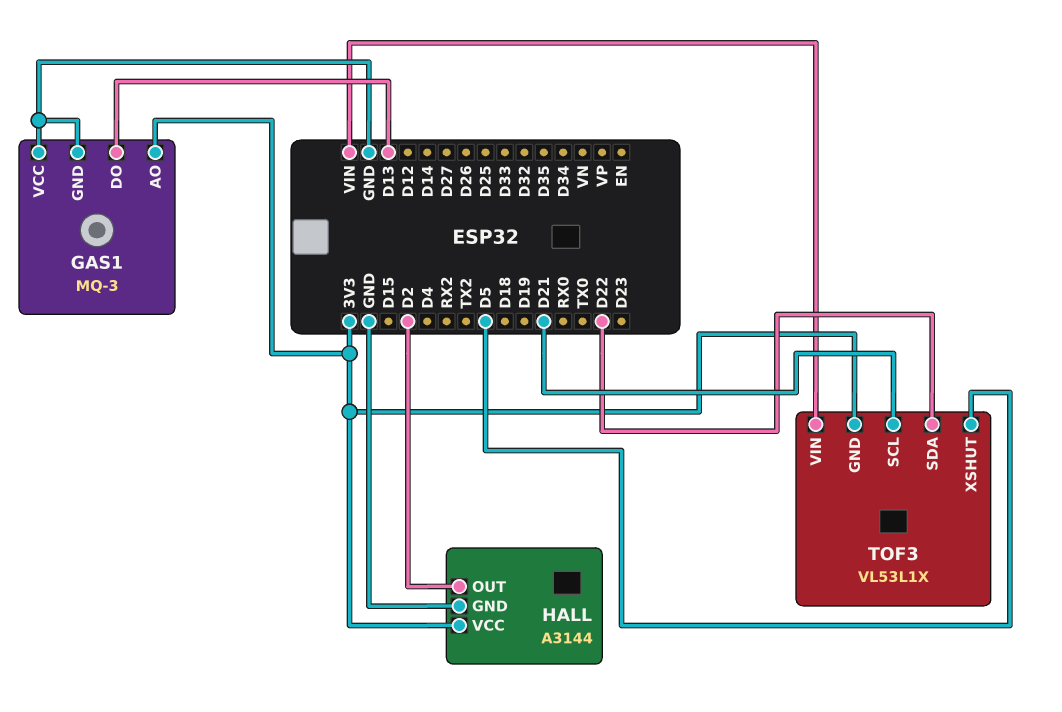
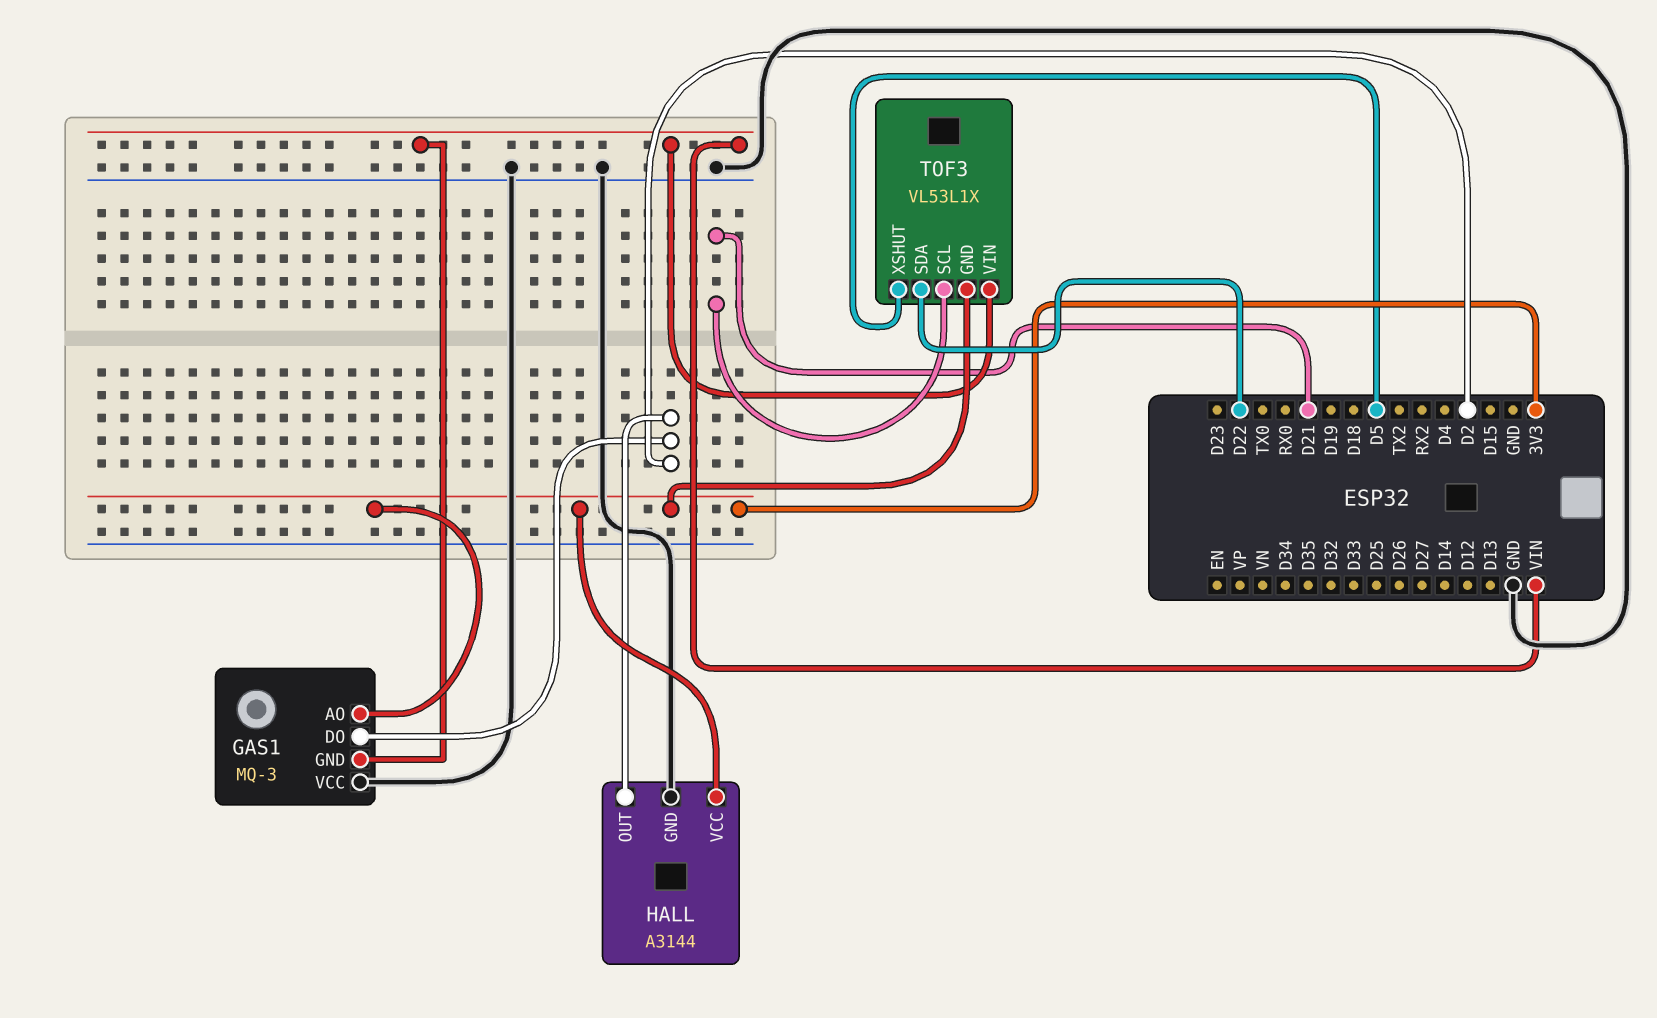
GAS1 pin DO: D13 -> D2
GAS1 pin GND: GND -> VIN

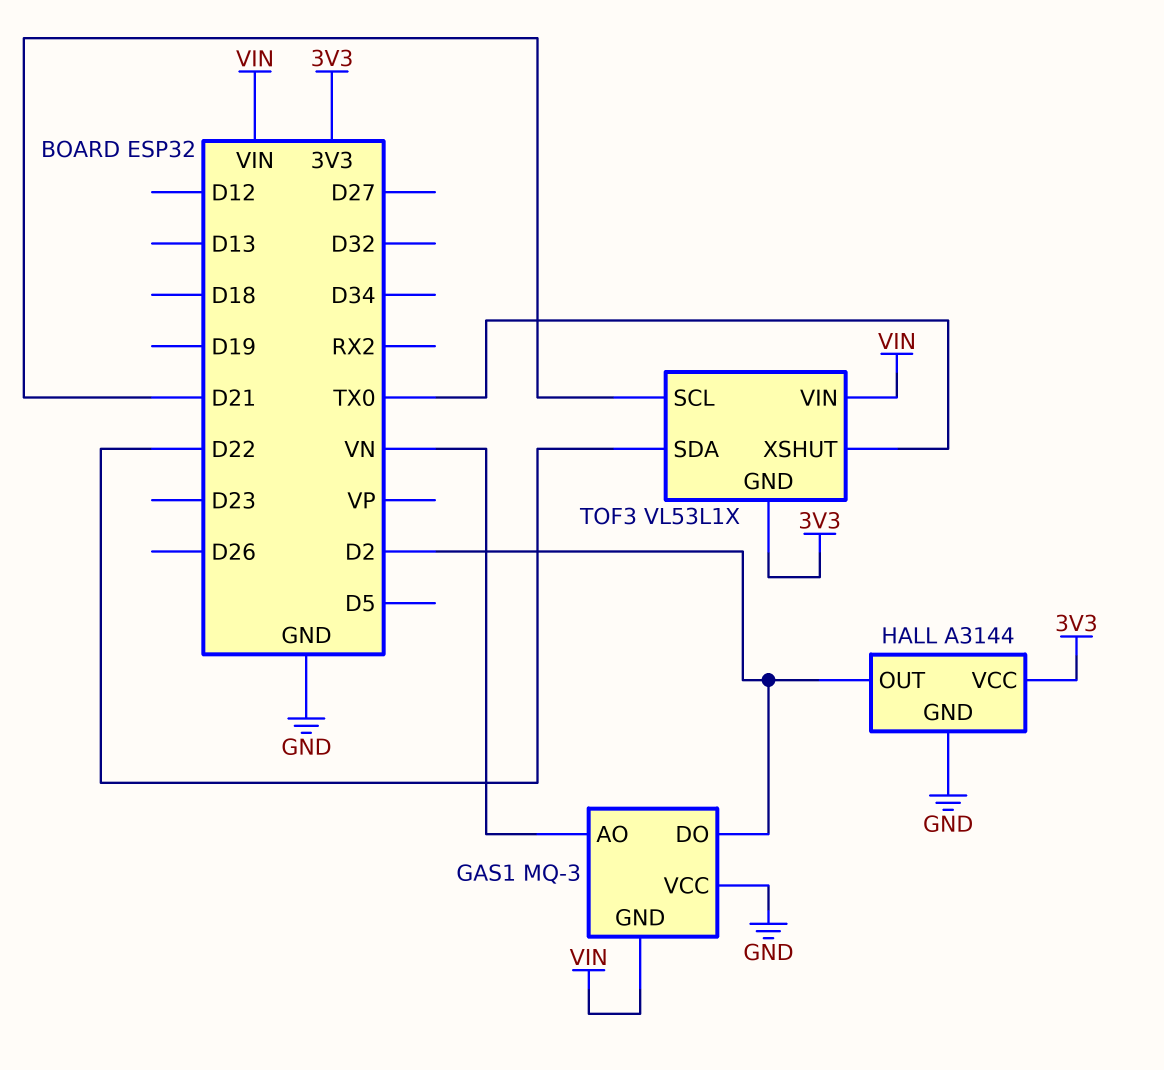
GAS1 pin AO: 3V3 -> VN
TOF3 pin XSHUT: D5 -> TX0

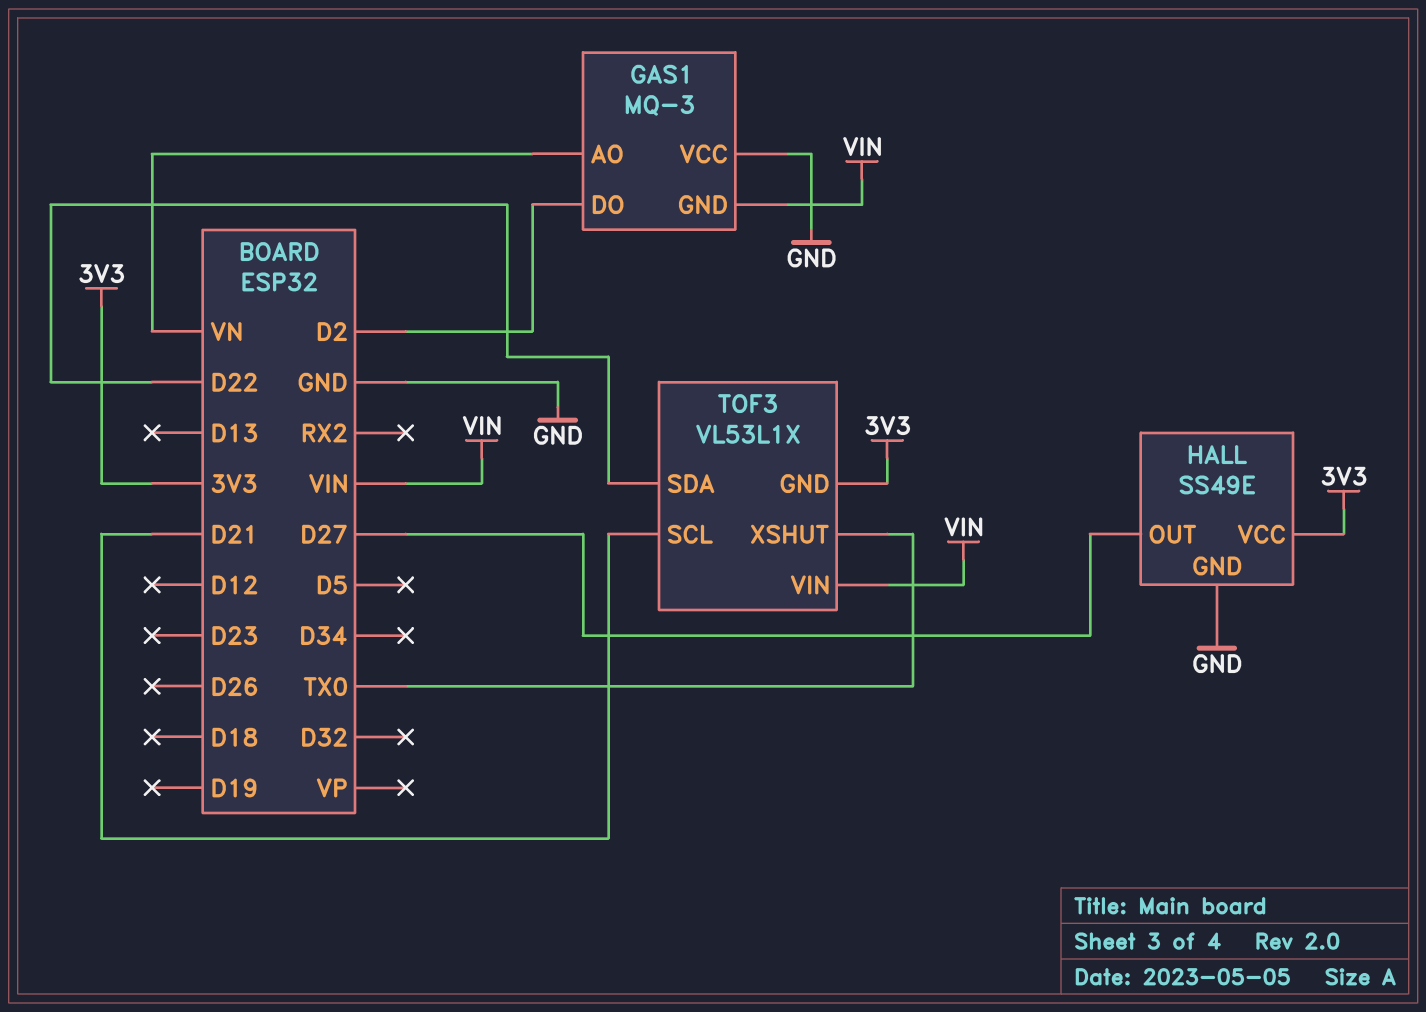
HALL: A3144 -> SS49E
HALL pin OUT: D2 -> D27

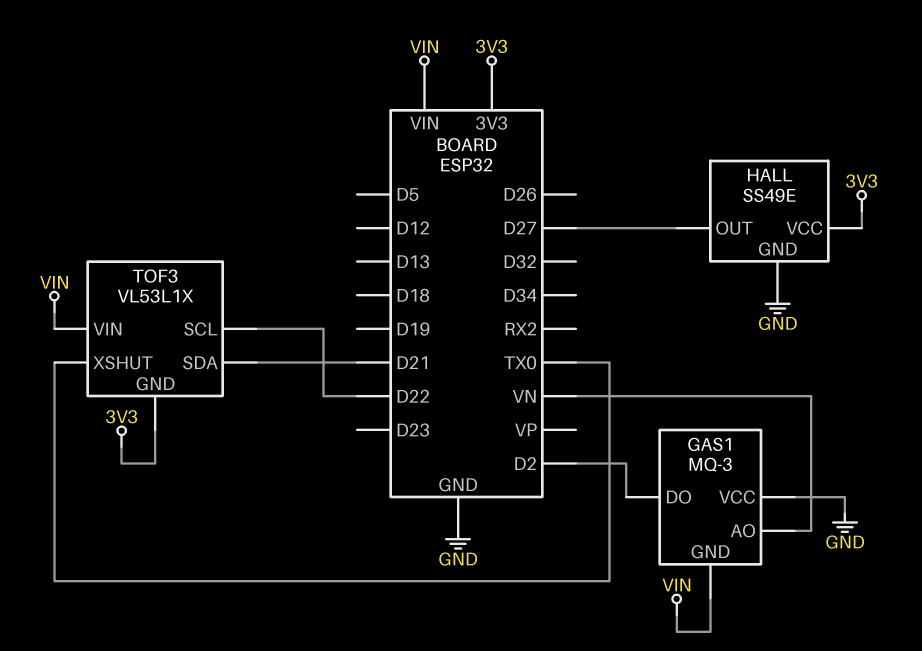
TOF3 pin SCL: D21 -> D22
TOF3 pin SDA: D22 -> D21

